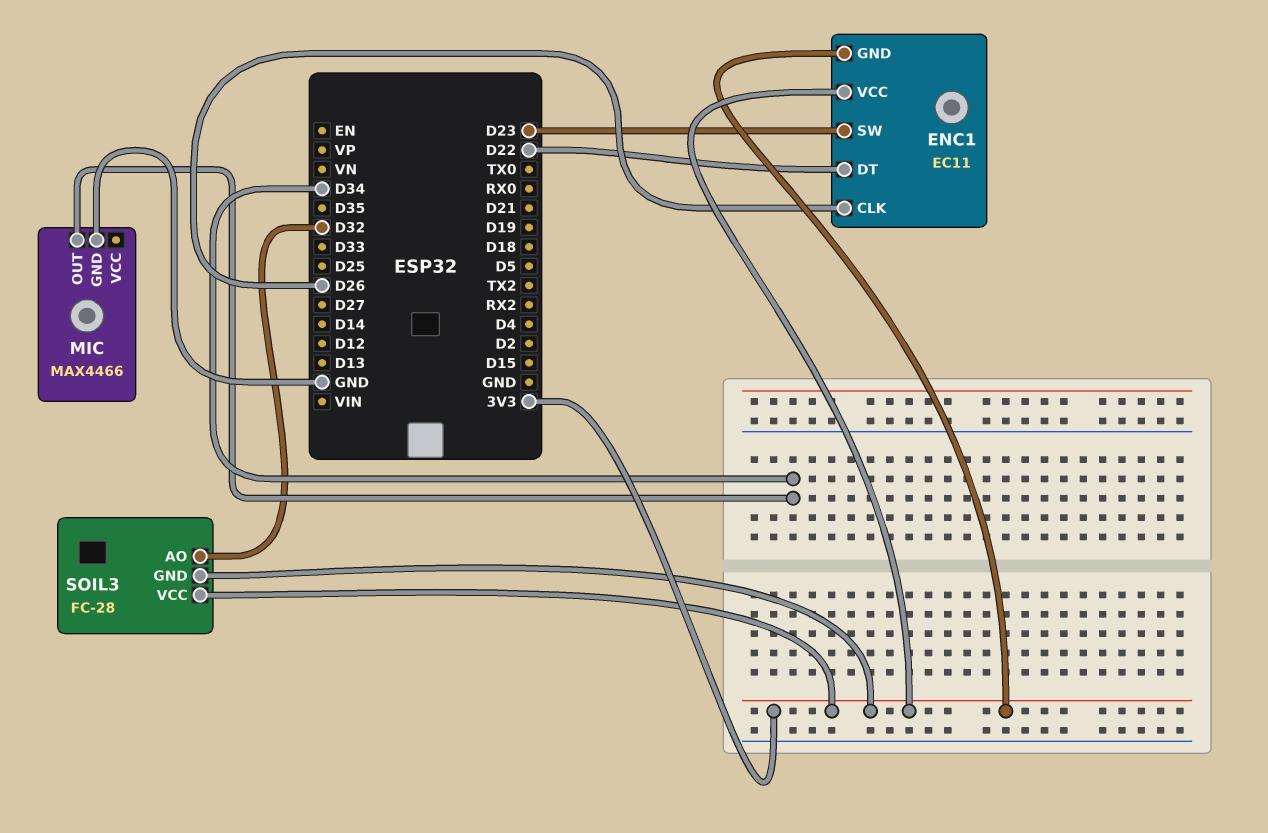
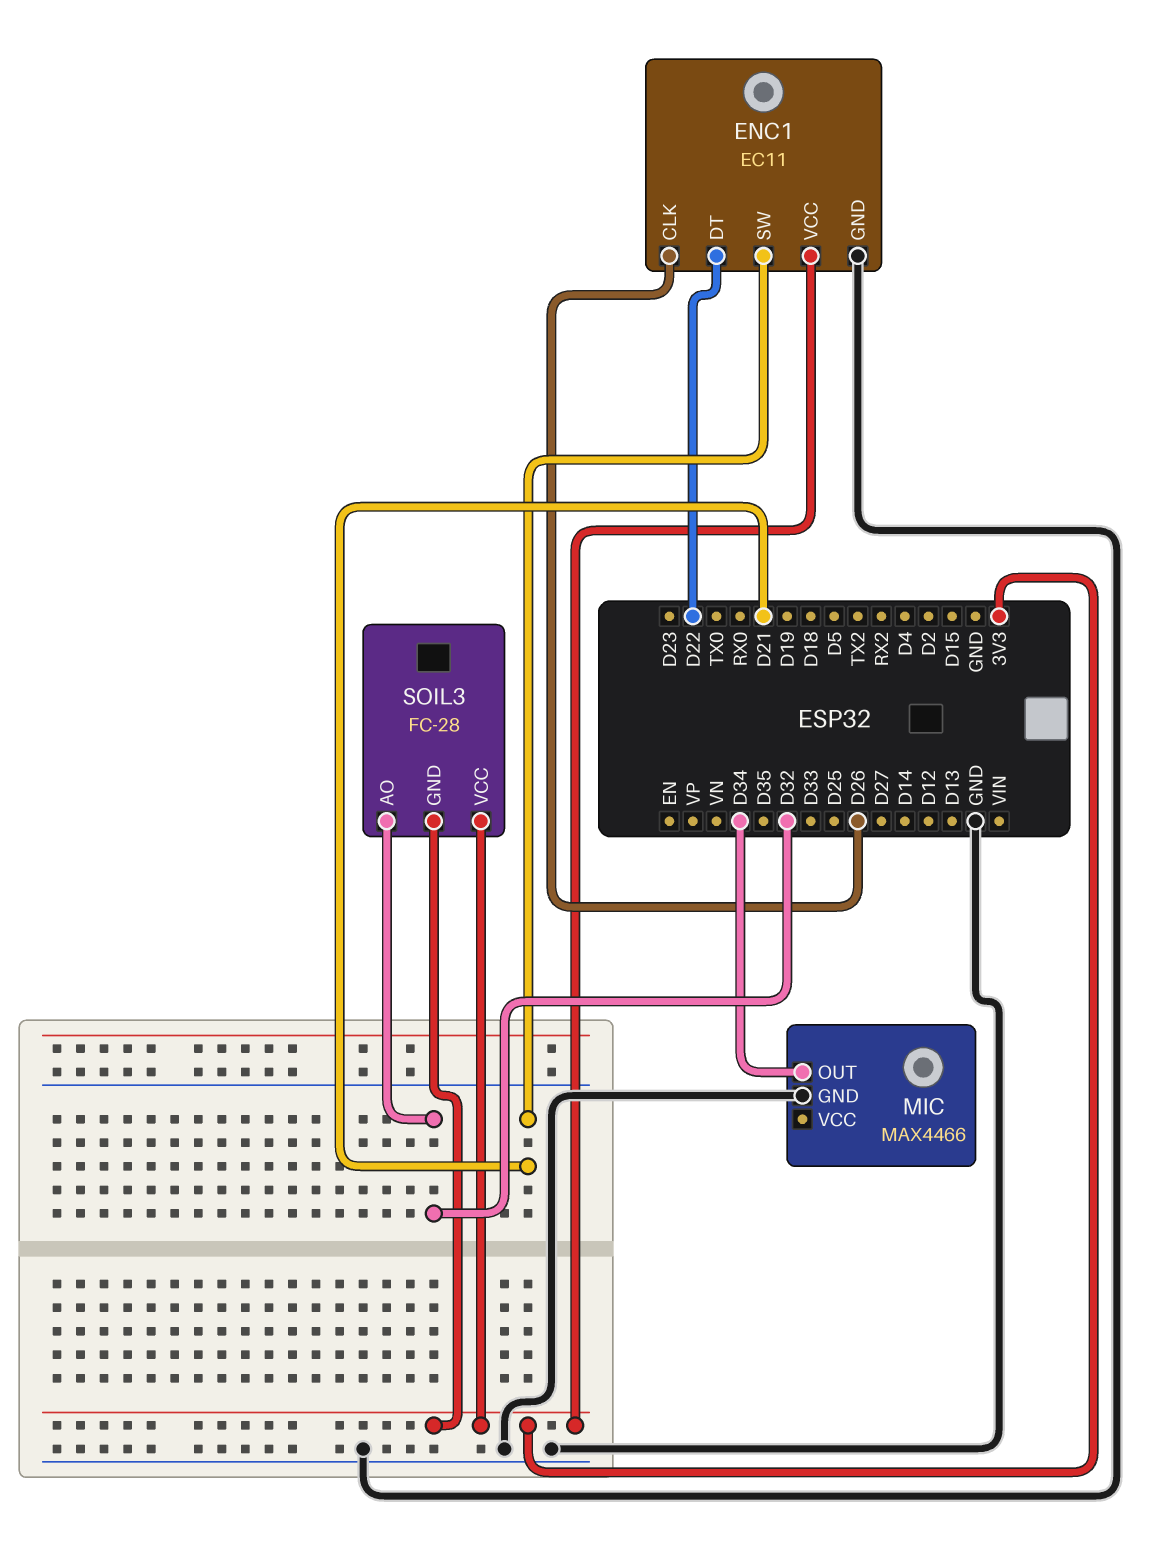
ENC1 pin GND: 3V3 -> GND
ENC1 pin SW: D23 -> D21

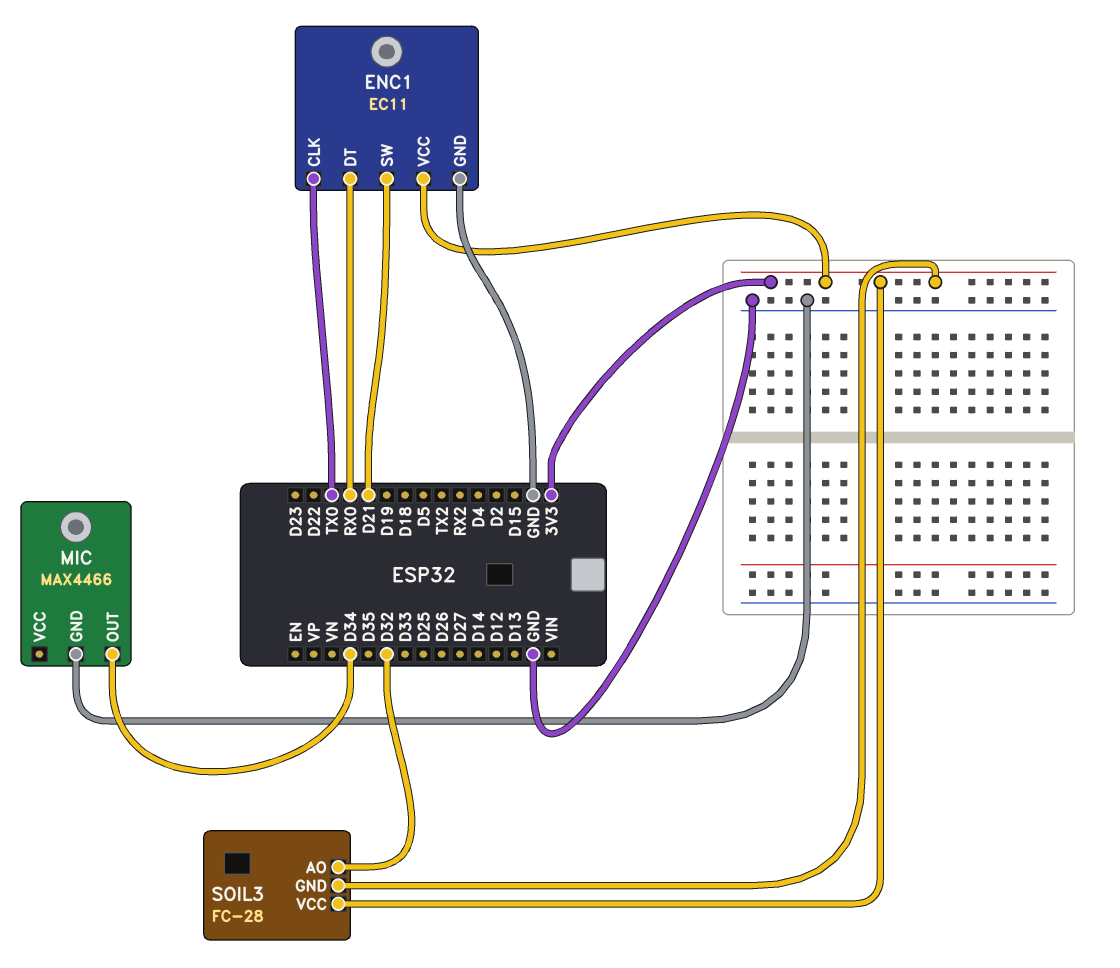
ENC1 pin CLK: D26 -> TX0
ENC1 pin DT: D22 -> RX0

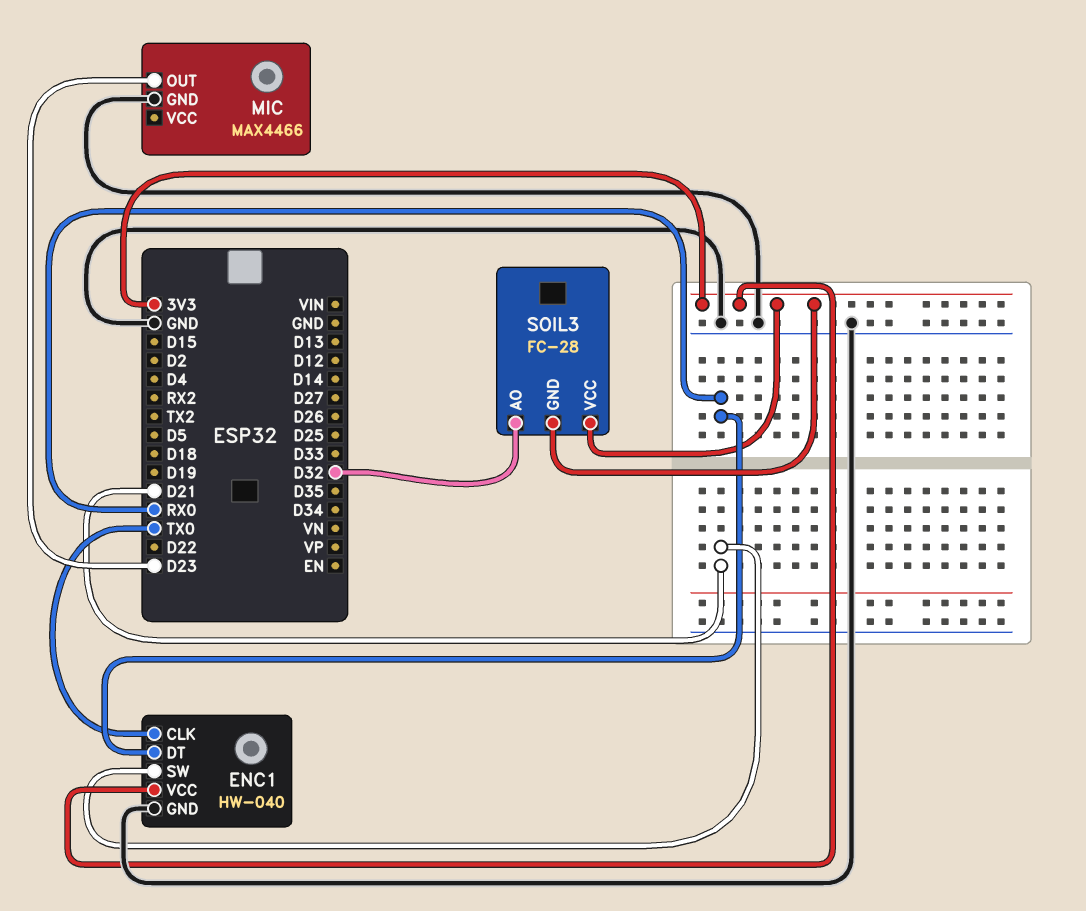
ENC1: EC11 -> HW-040
MIC pin OUT: D34 -> D23

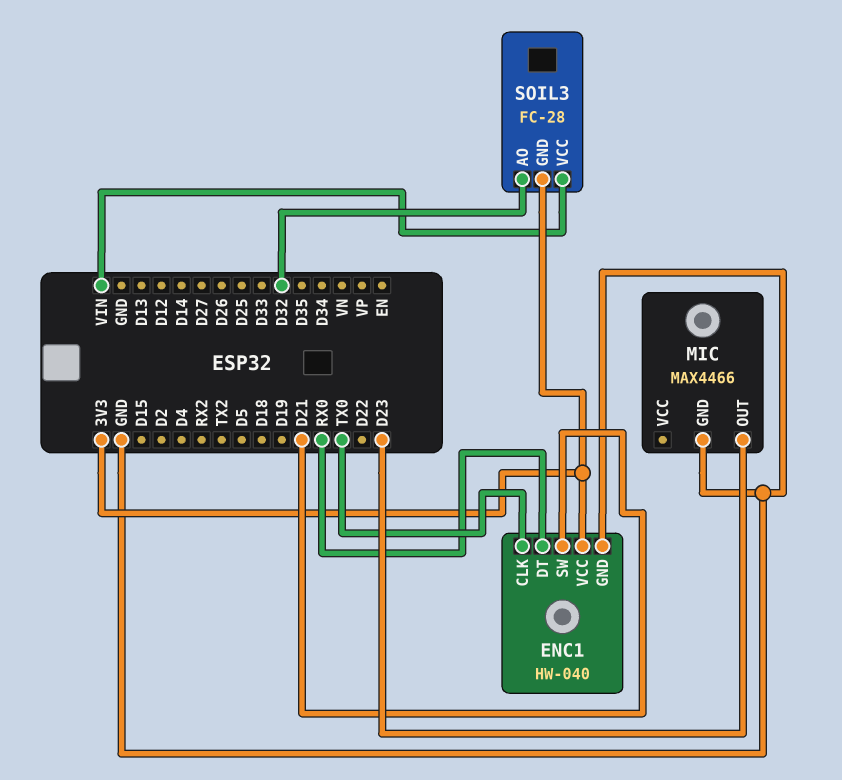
SOIL3 pin VCC: 3V3 -> VIN

